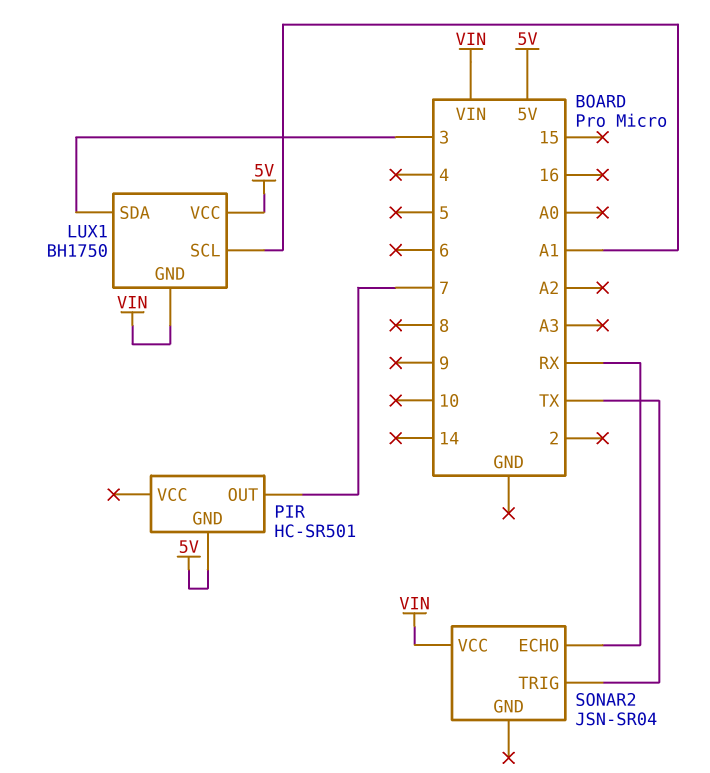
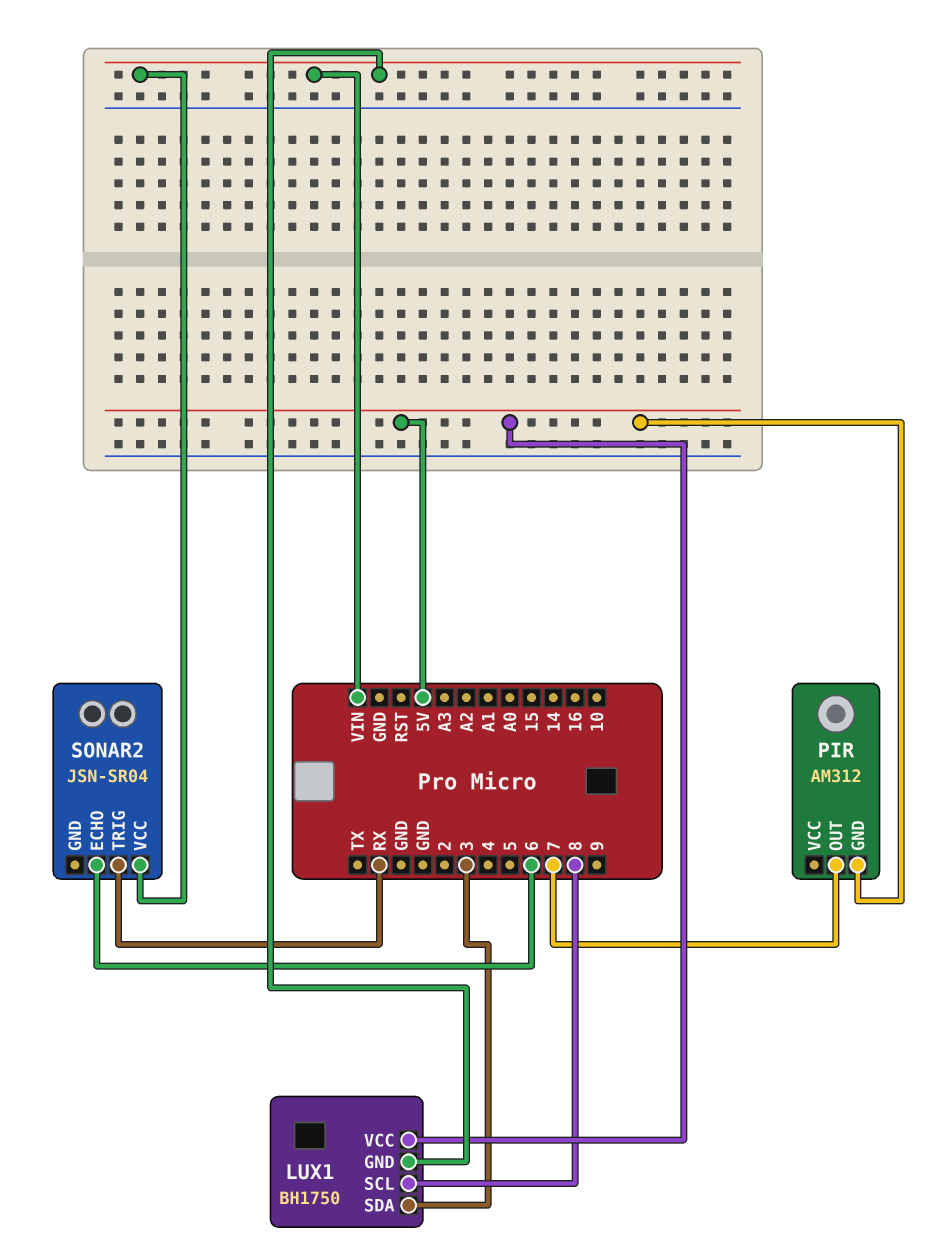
LUX1 pin SCL: A1 -> 8
PIR: HC-SR501 -> AM312
SONAR2 pin ECHO: RX -> 6
SONAR2 pin TRIG: TX -> RX

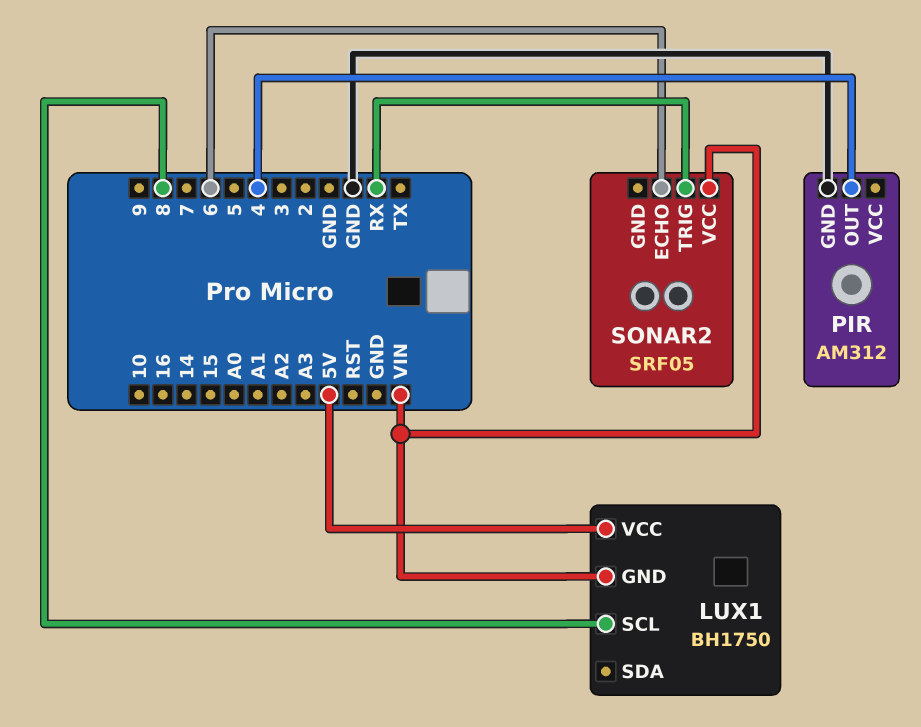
LUX1 pin SDA: 3 -> none
PIR pin GND: 5V -> GND
PIR pin OUT: 7 -> 4
SONAR2: JSN-SR04 -> SRF05

